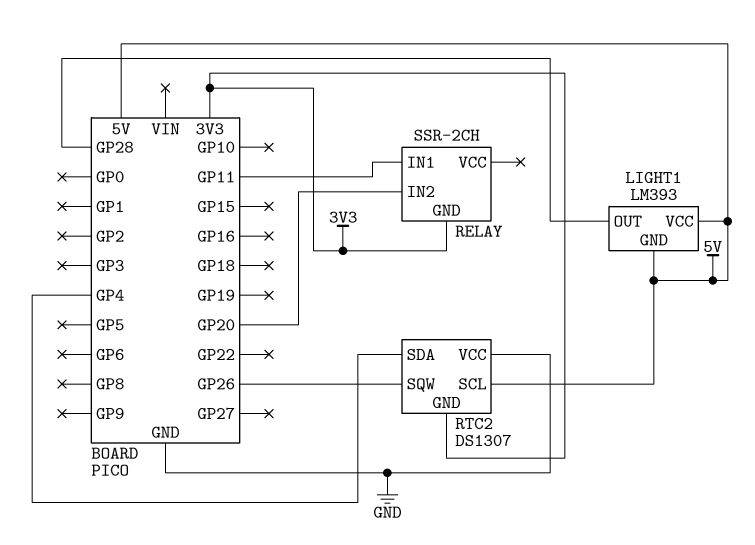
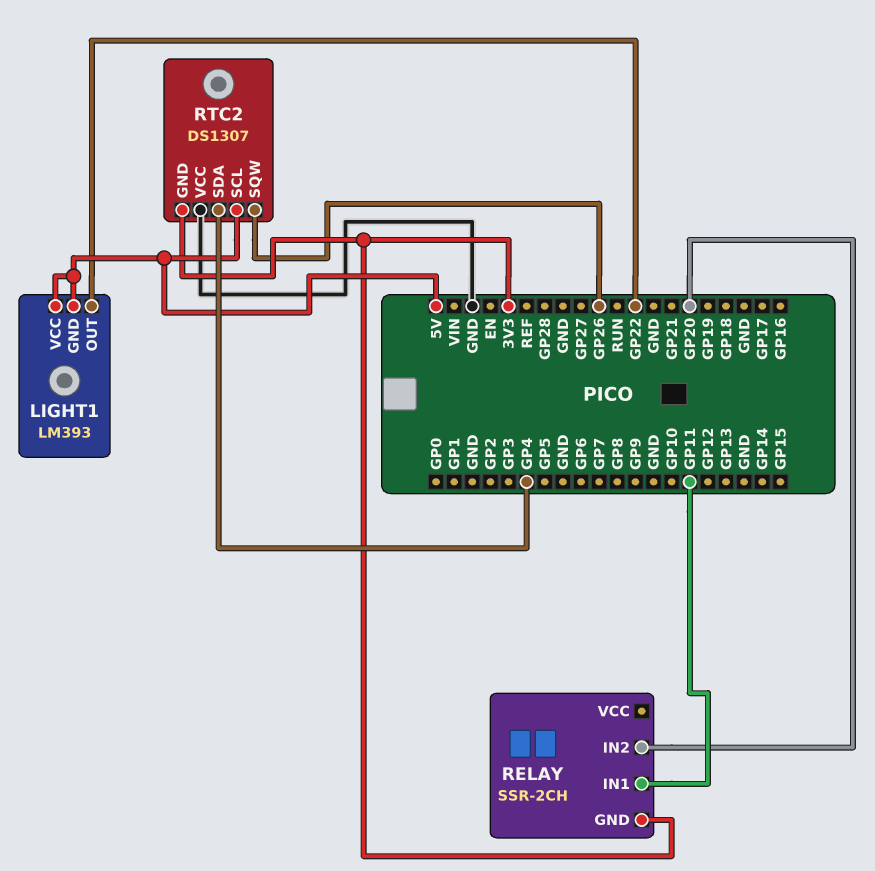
LIGHT1 pin OUT: GP28 -> GP22

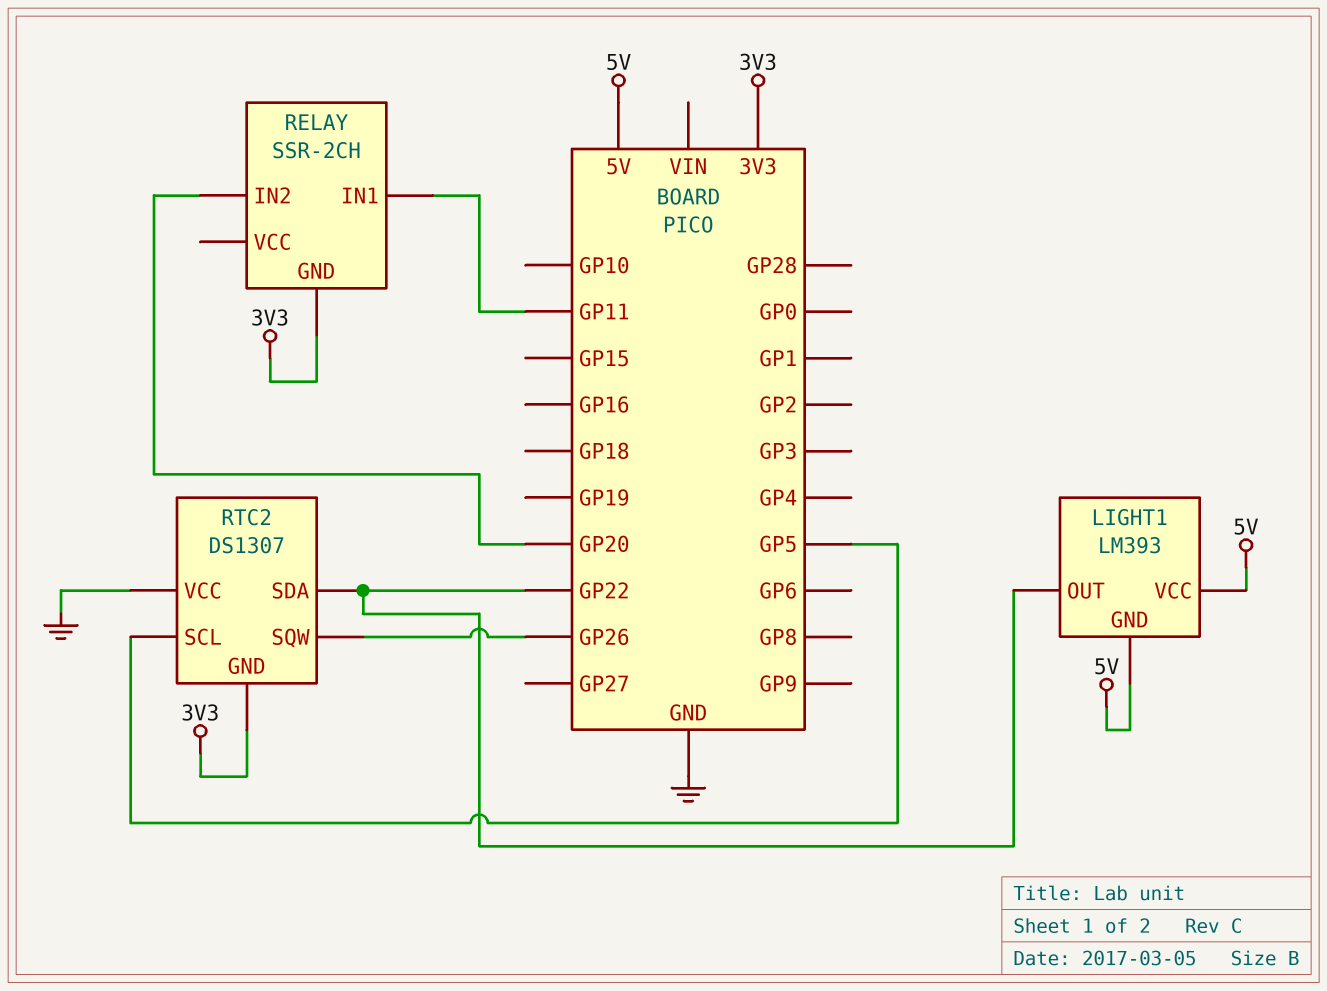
RTC2 pin SCL: 5V -> GP5
RTC2 pin SDA: GP4 -> GP22

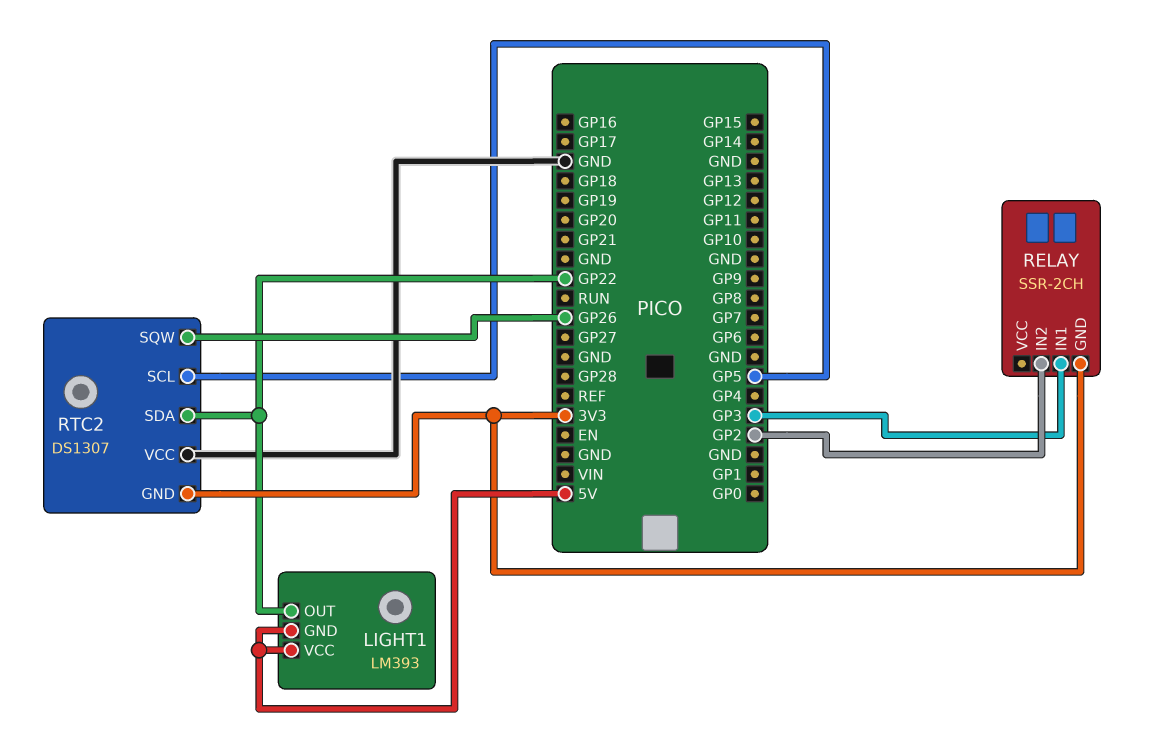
RELAY pin IN1: GP11 -> GP3
RELAY pin IN2: GP20 -> GP2

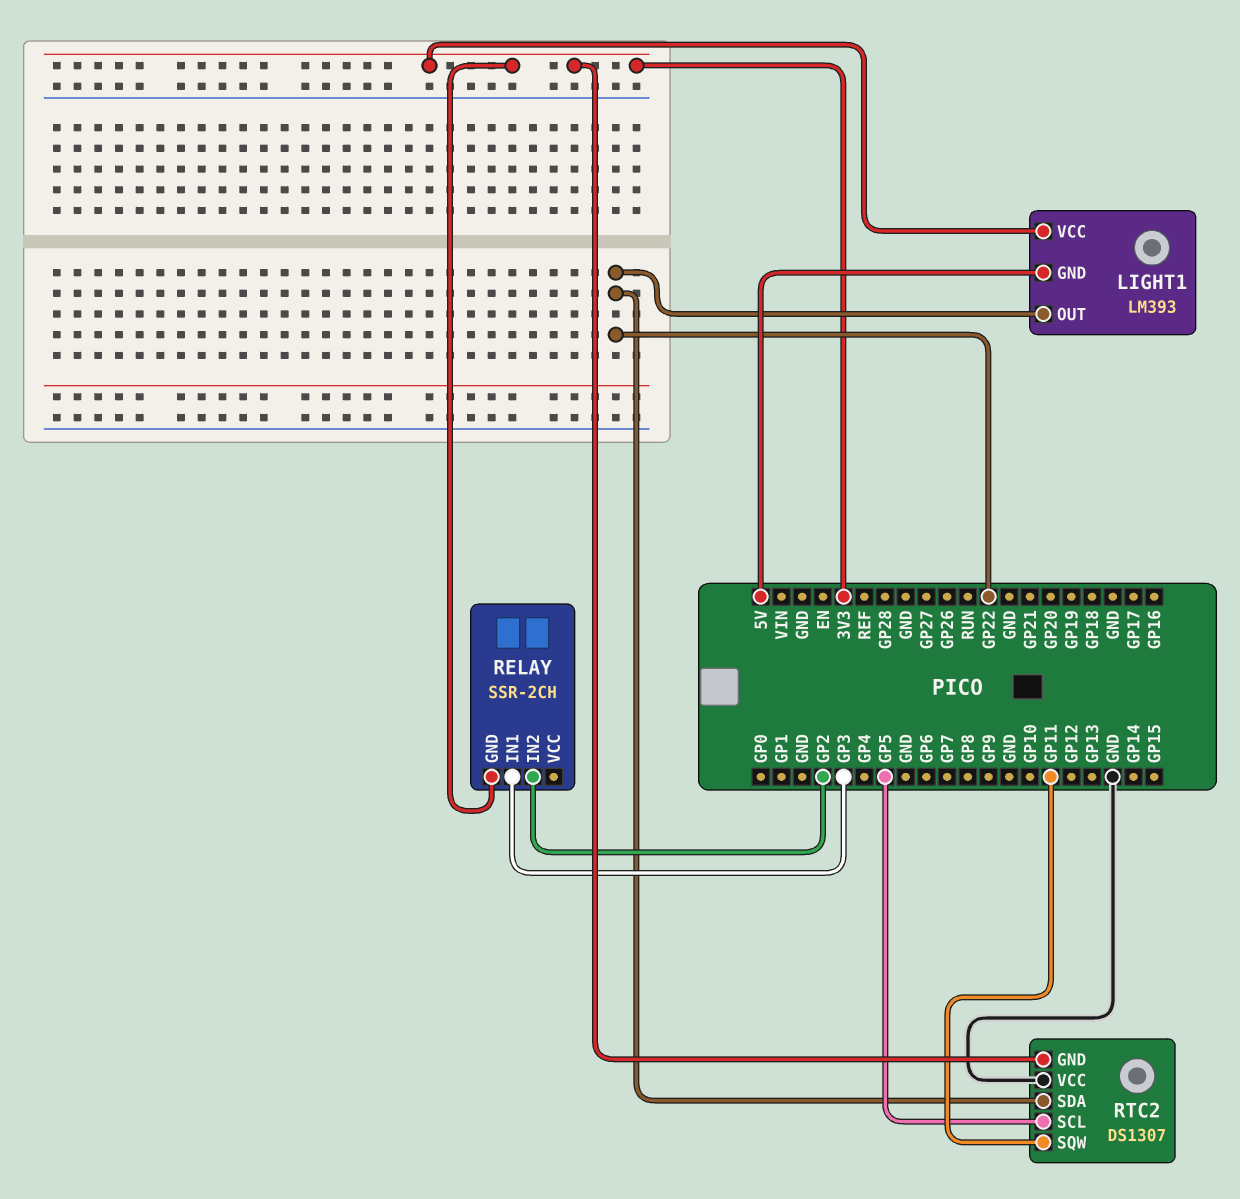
LIGHT1 pin VCC: 5V -> 3V3
RTC2 pin SQW: GP26 -> GP11

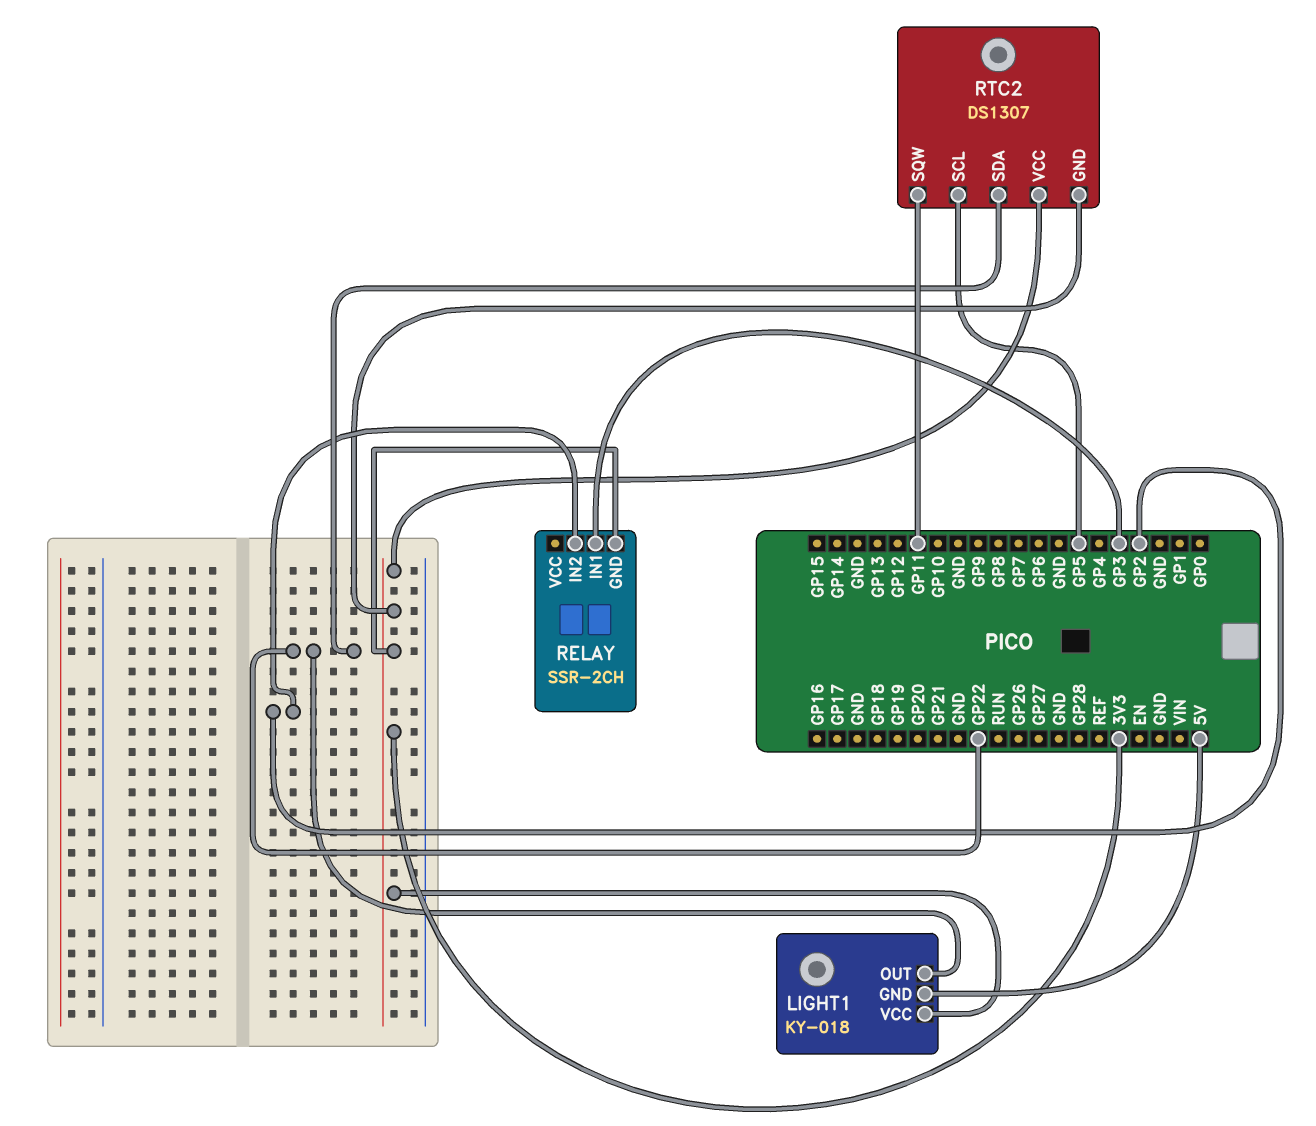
LIGHT1: LM393 -> KY-018
RTC2 pin VCC: GND -> 3V3

